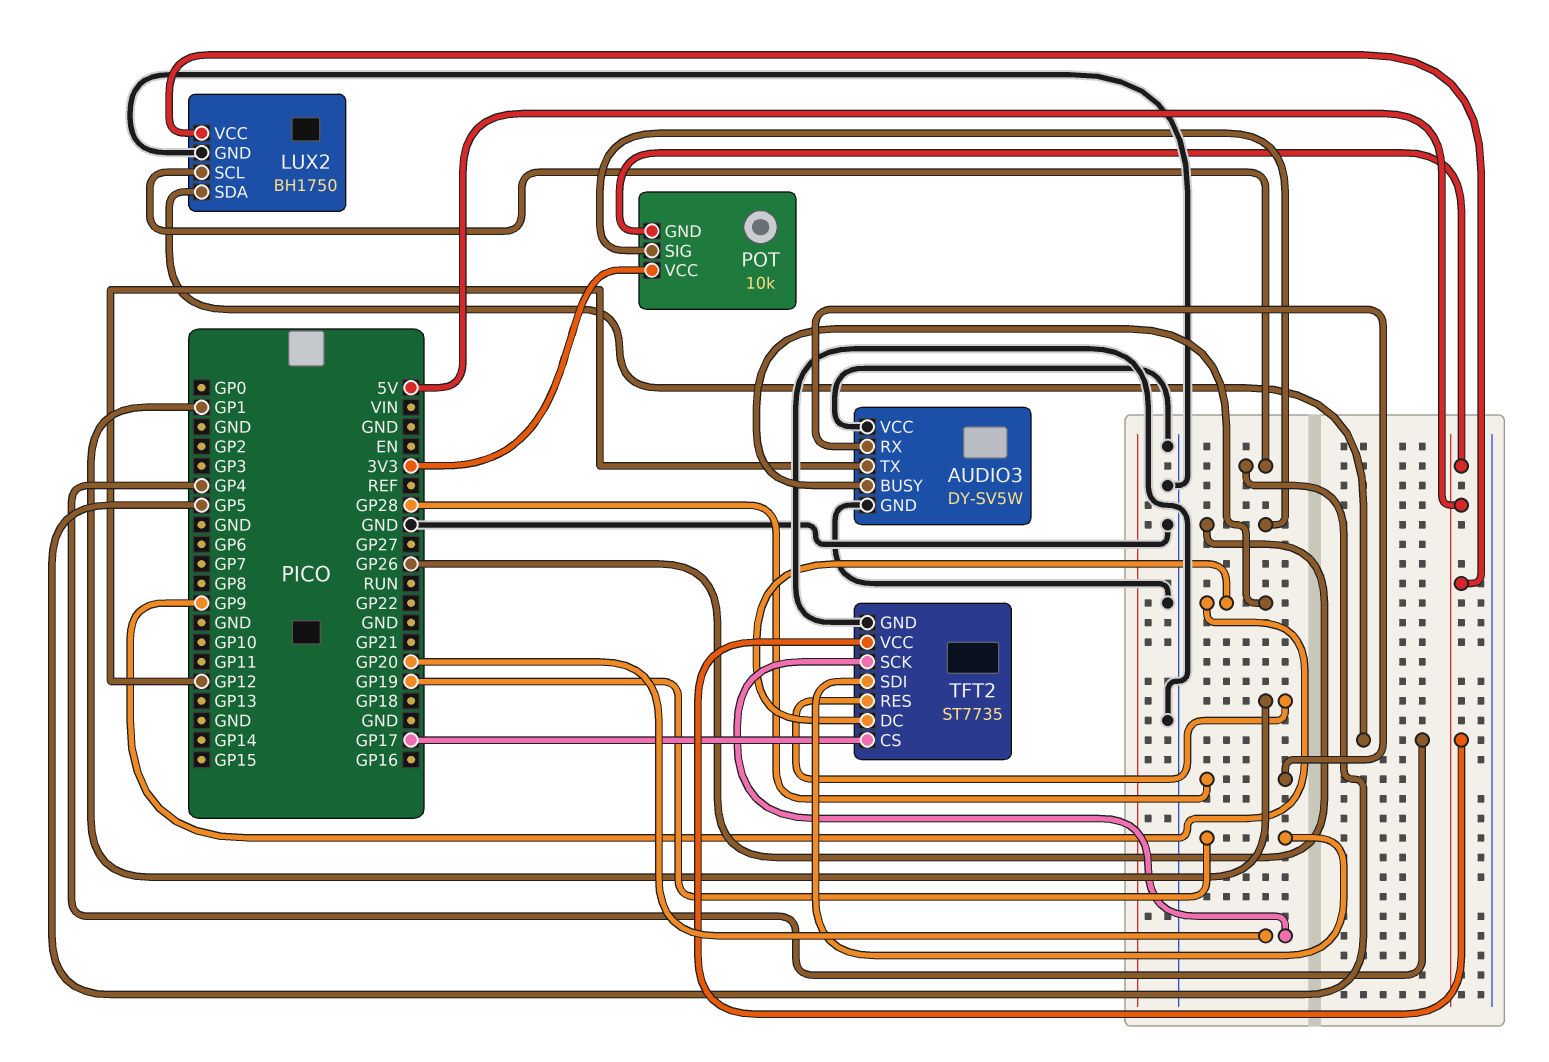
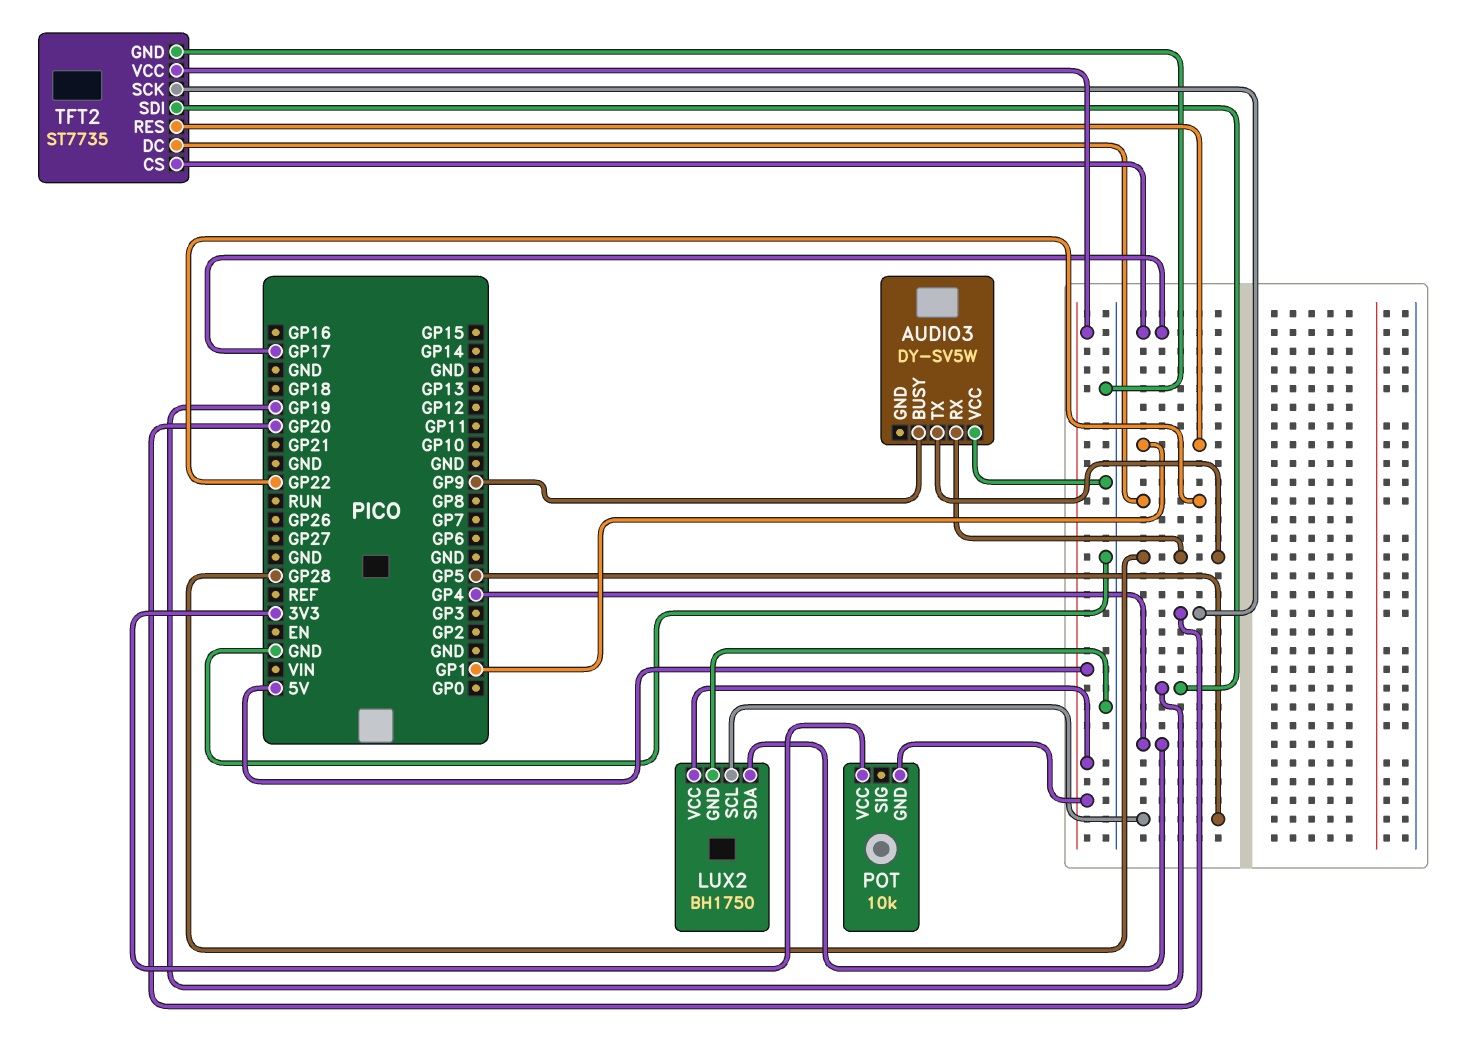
AUDIO3 pin GND: GND -> none
AUDIO3 pin TX: GP12 -> GP28
POT pin SIG: GP26 -> none
TFT2 pin DC: GP9 -> GP22

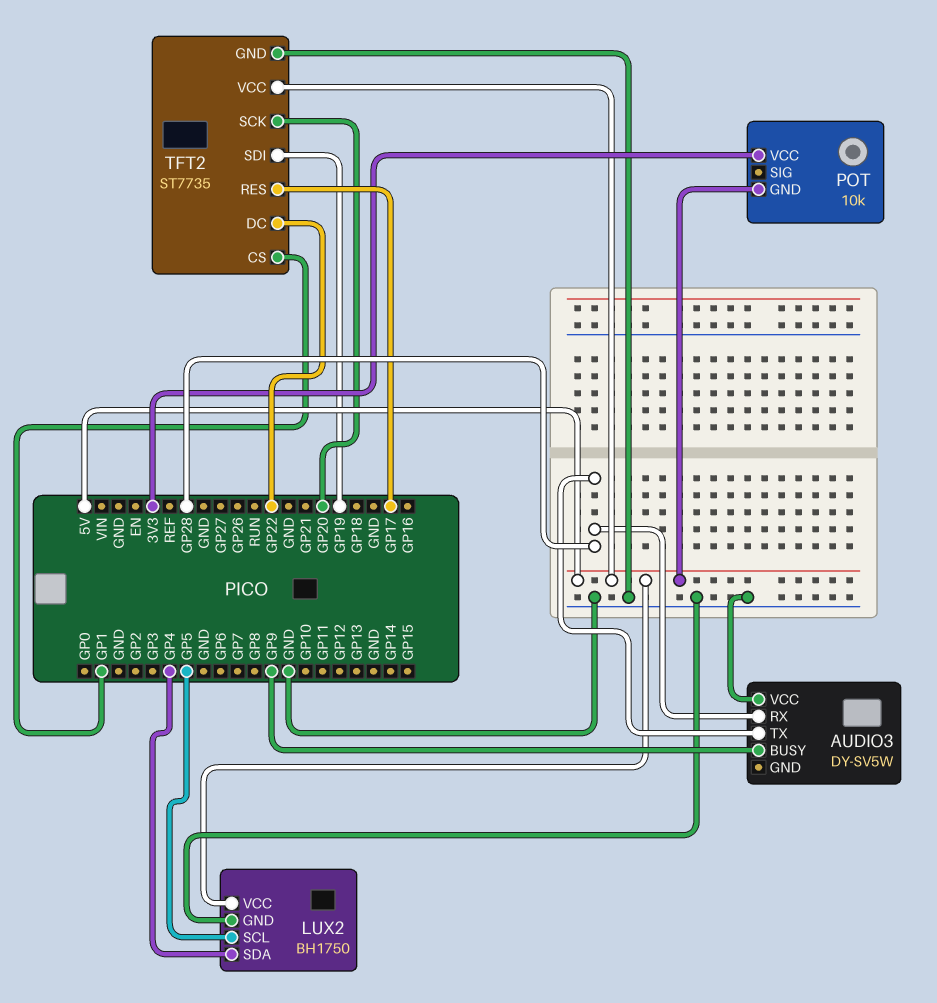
TFT2 pin CS: GP17 -> GP1
TFT2 pin RES: GP1 -> GP17

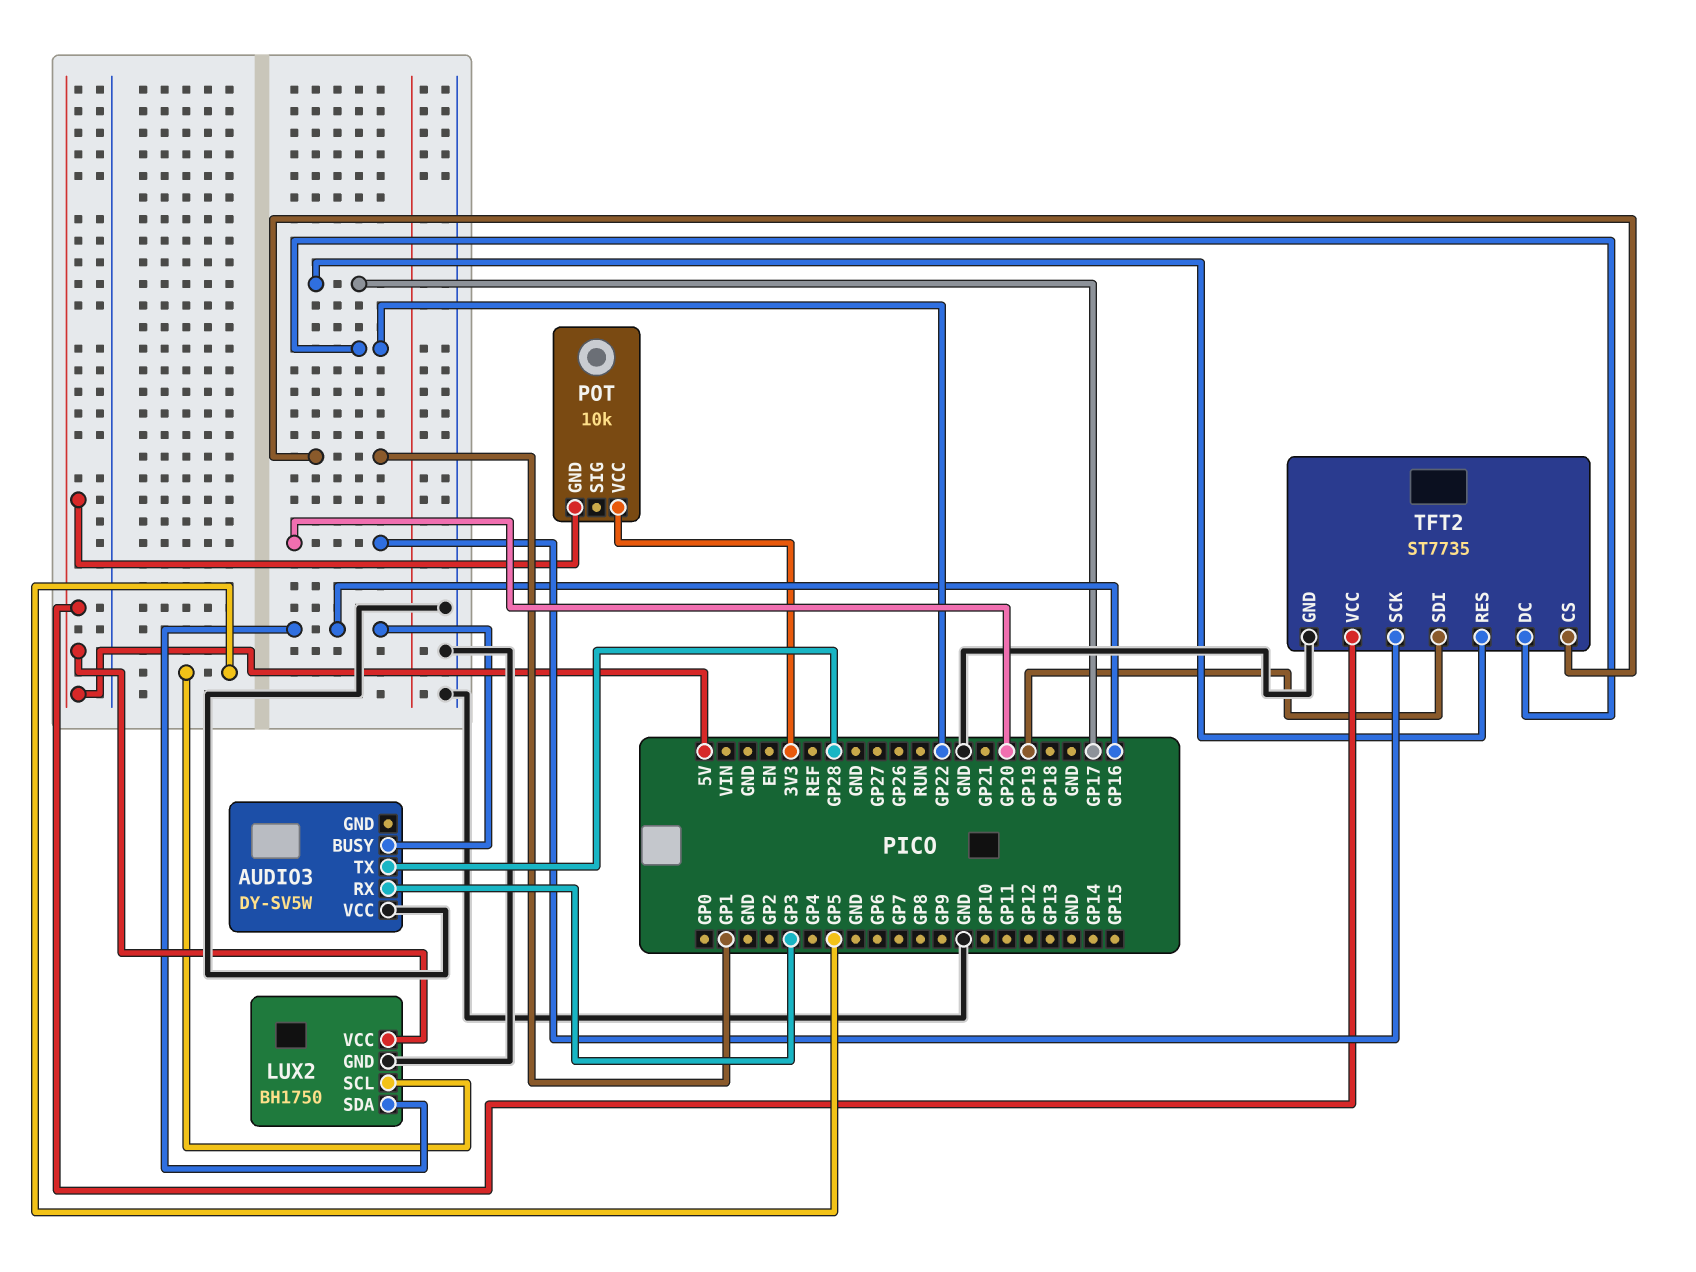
AUDIO3 pin BUSY: GP9 -> GP16
AUDIO3 pin RX: GP28 -> GP3
LUX2 pin SDA: GP4 -> GP16

